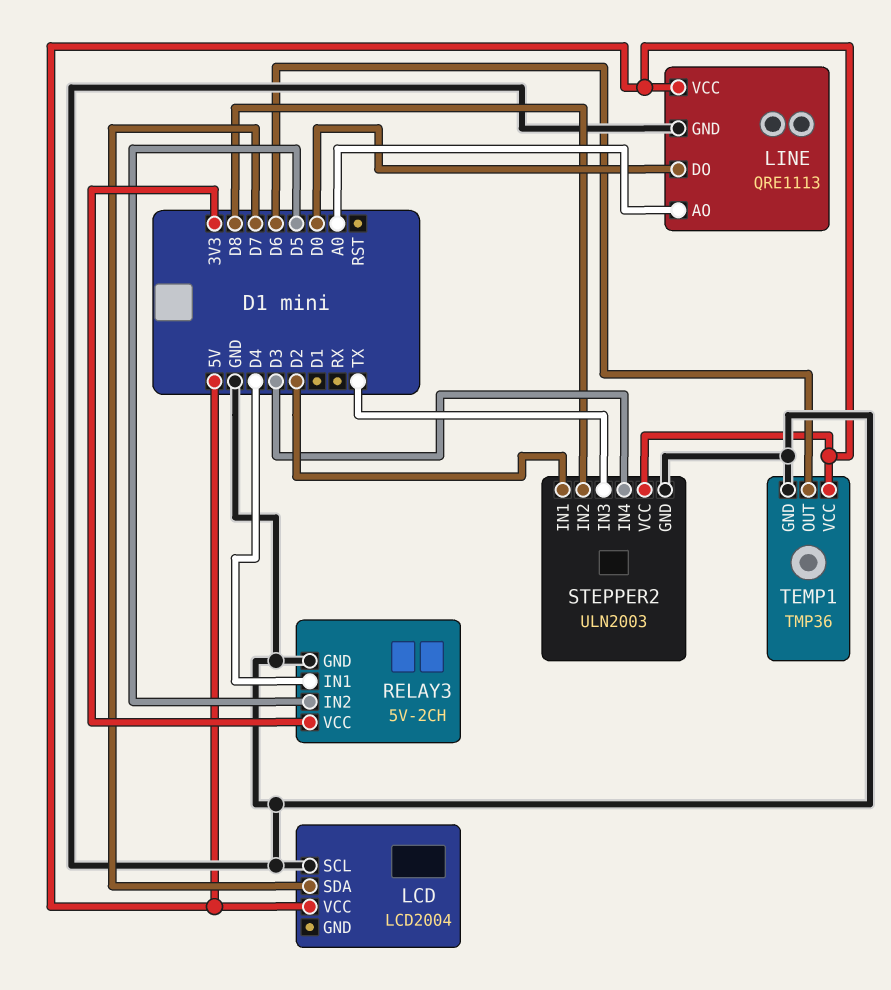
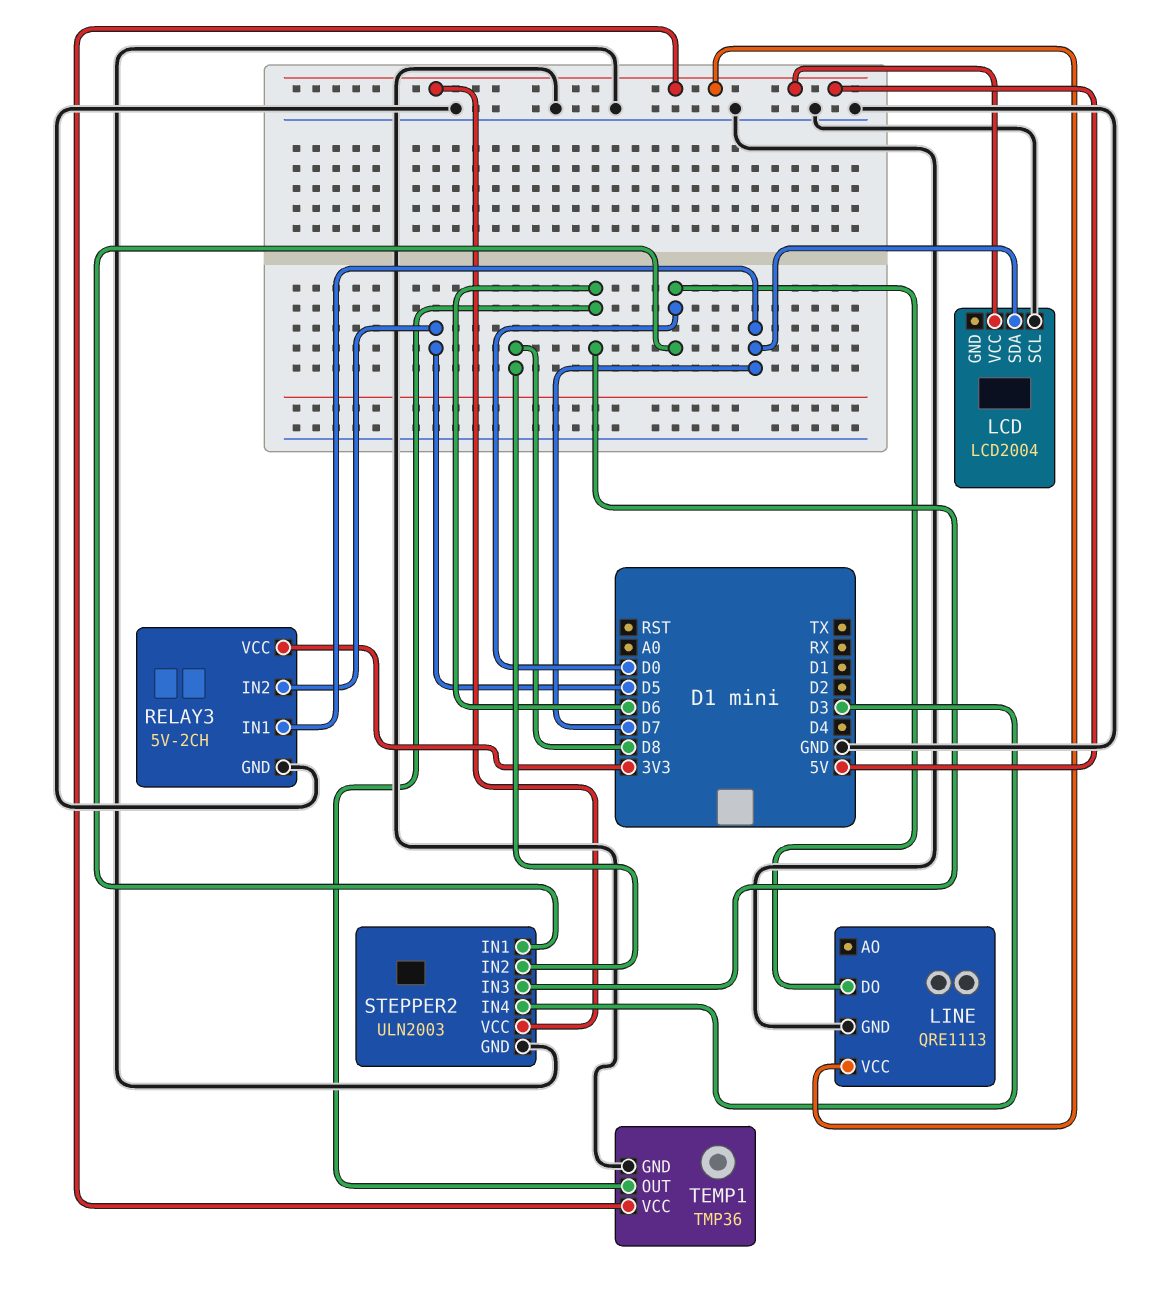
LINE pin AO: A0 -> none
RELAY3 pin IN1: D4 -> D7
STEPPER2 pin IN1: D2 -> D0
STEPPER2 pin IN3: TX -> D6

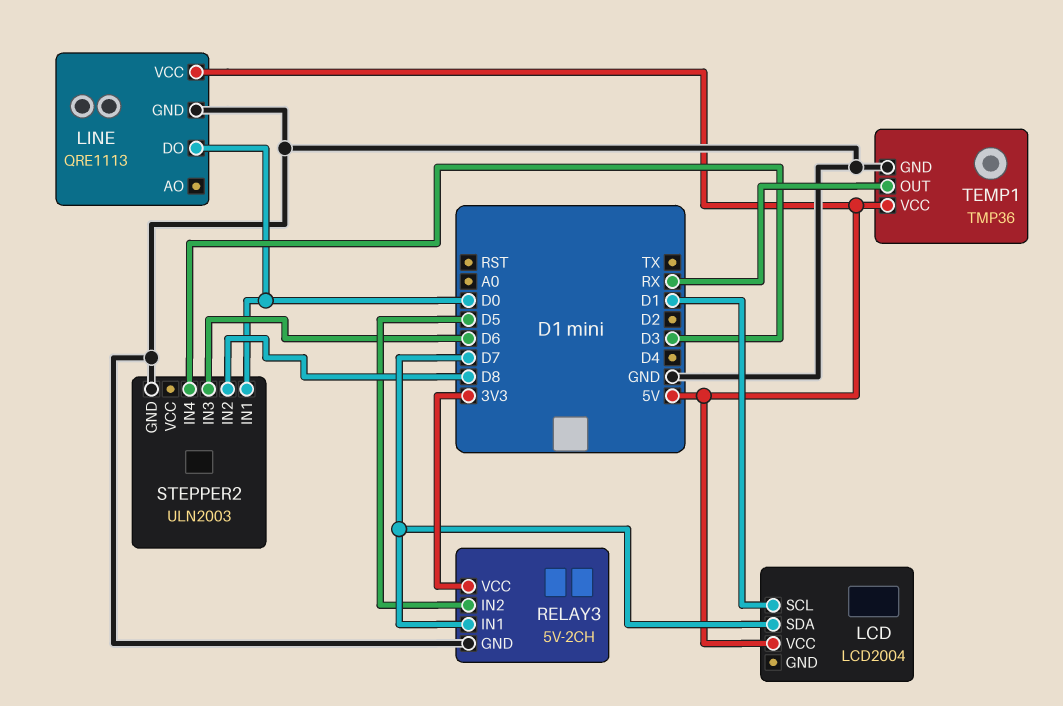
LCD pin SCL: GND -> D1
STEPPER2 pin VCC: 5V -> none
TEMP1 pin OUT: D6 -> RX

